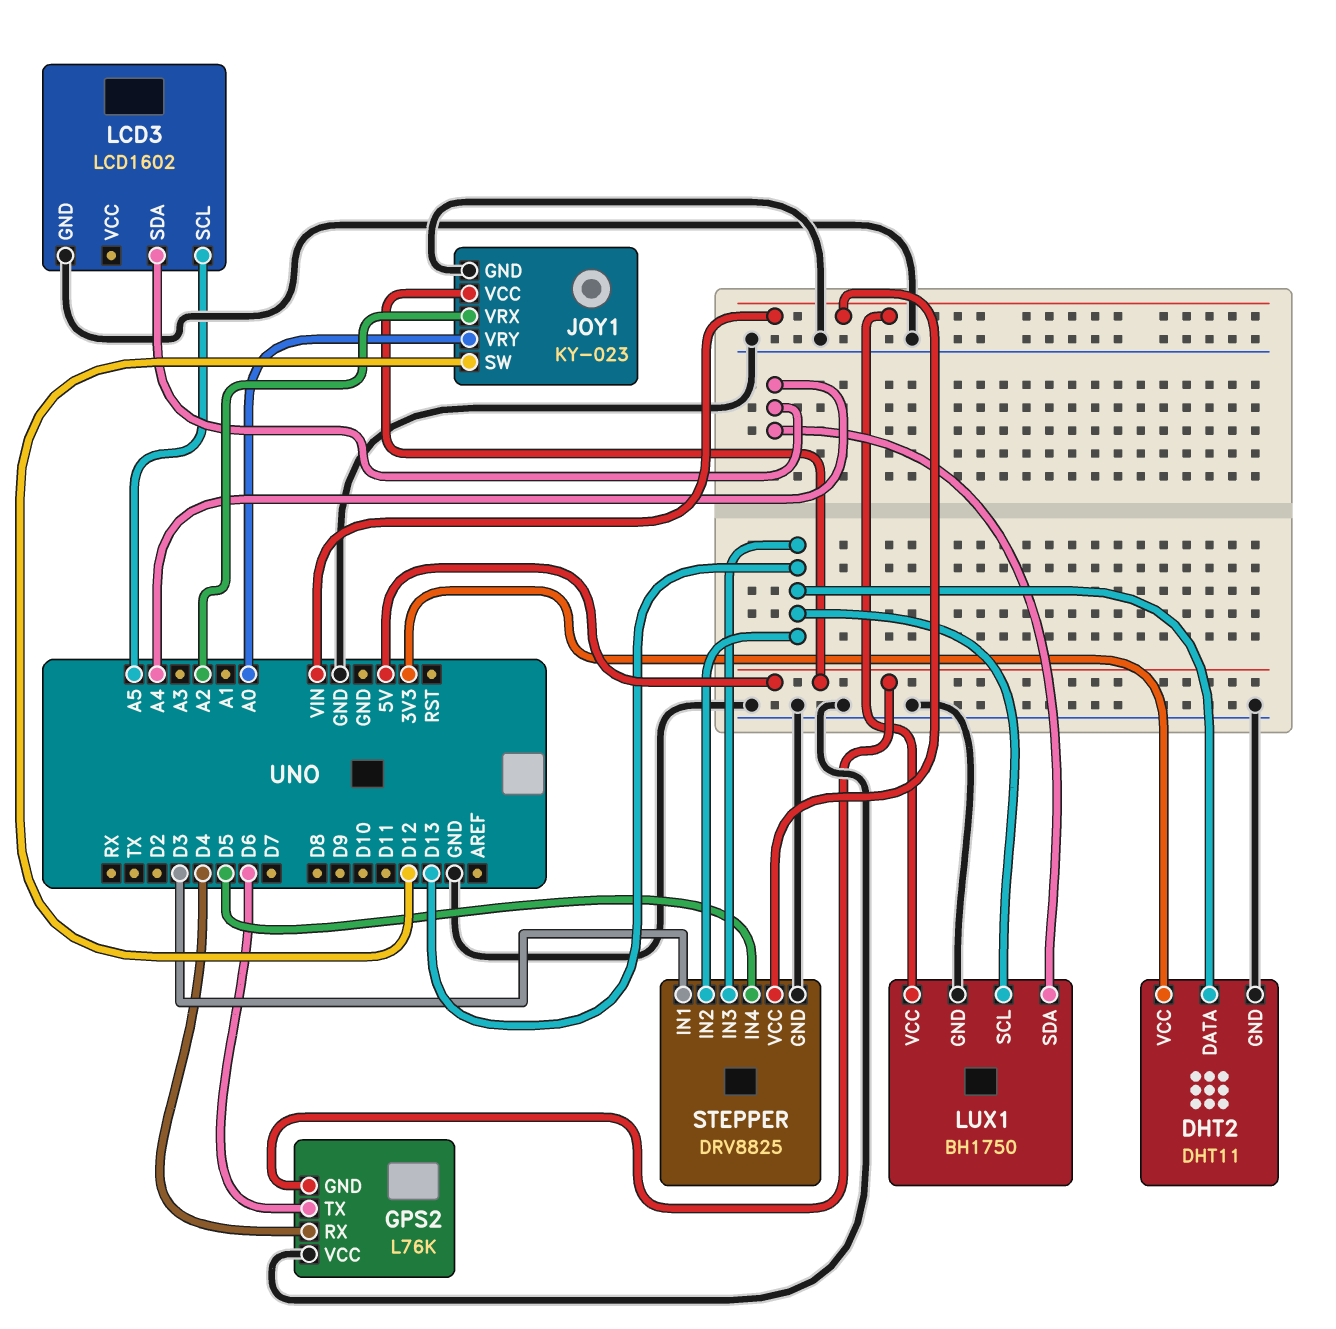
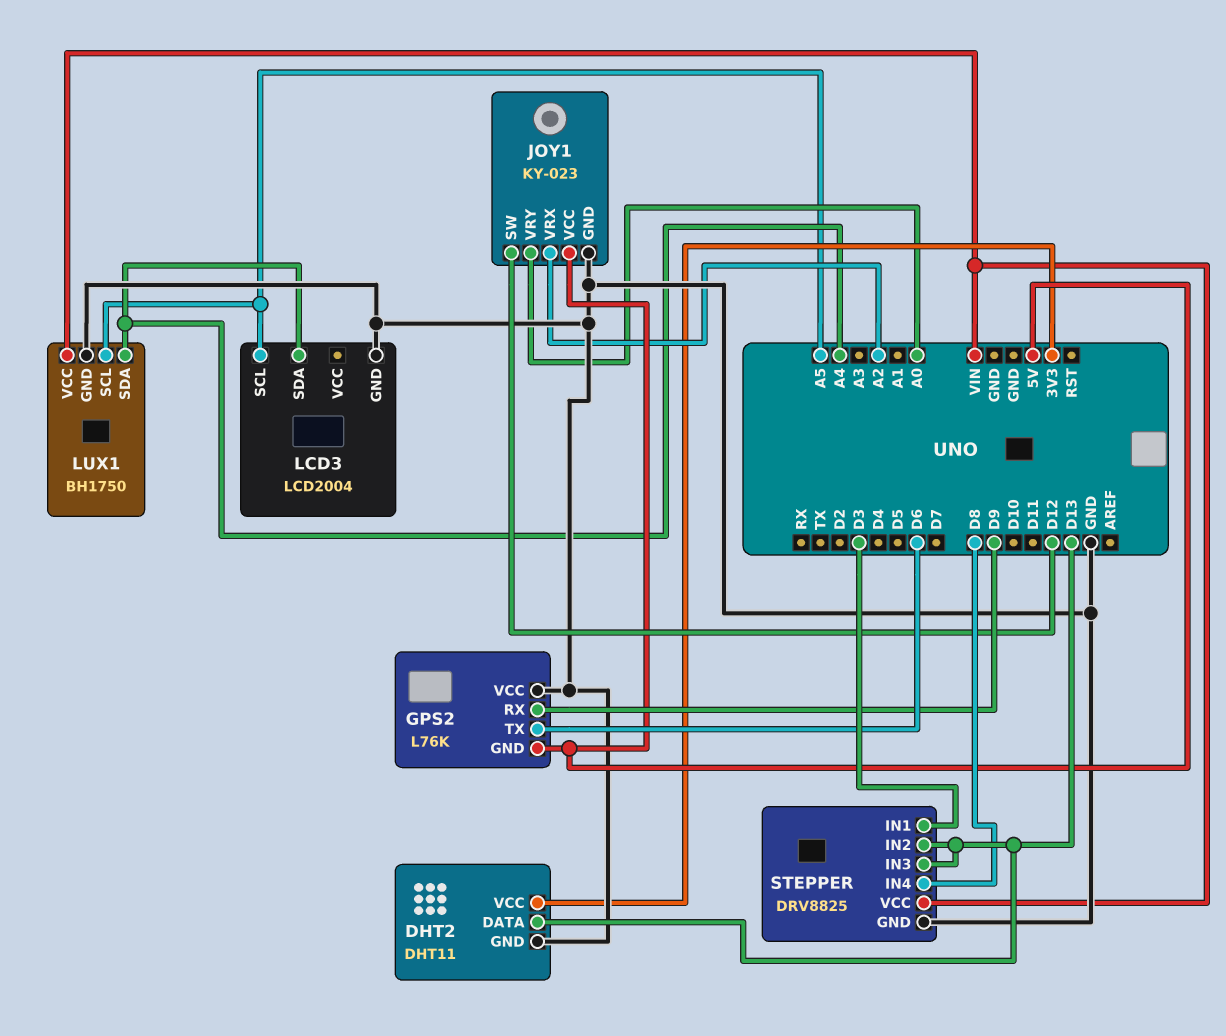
GPS2 pin RX: D4 -> D9
LCD3: LCD1602 -> LCD2004
LUX1 pin SCL: D13 -> A5
STEPPER pin IN4: D5 -> D8

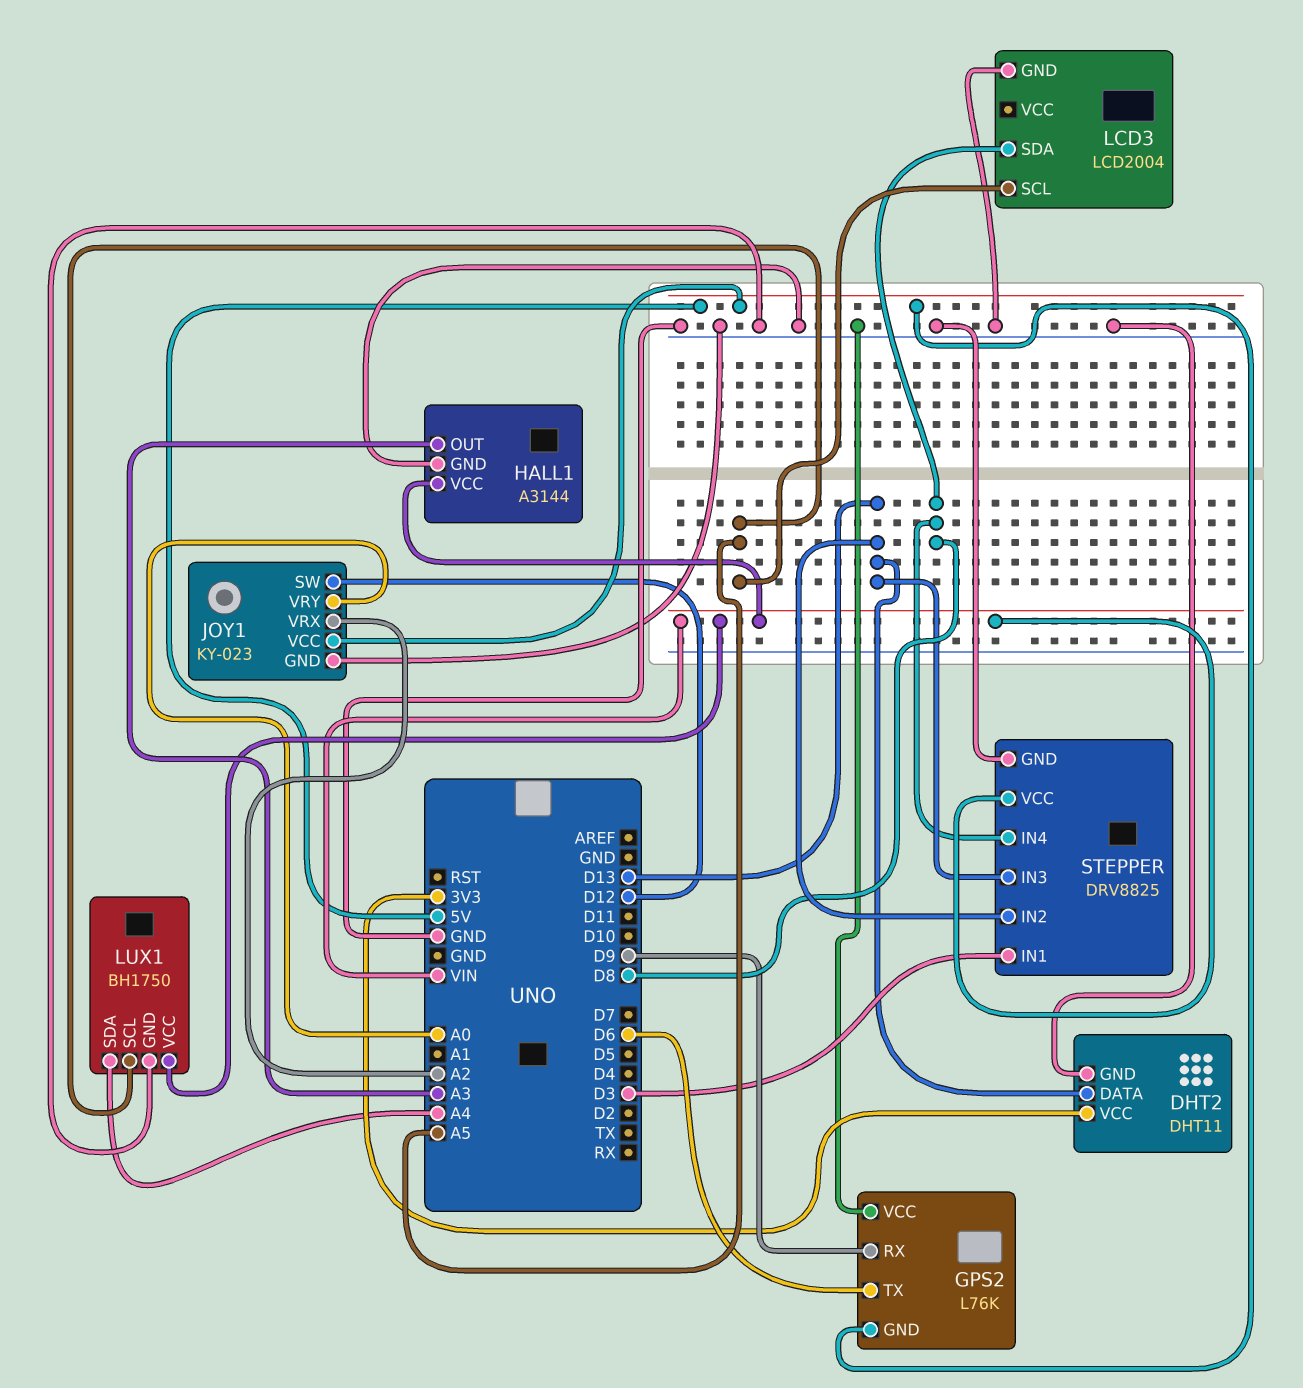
HALL1: none -> A3144
HALL1 pin GND: none -> GND
HALL1 pin OUT: none -> A3
HALL1 pin VCC: none -> VIN
LCD3 pin SDA: A4 -> D8

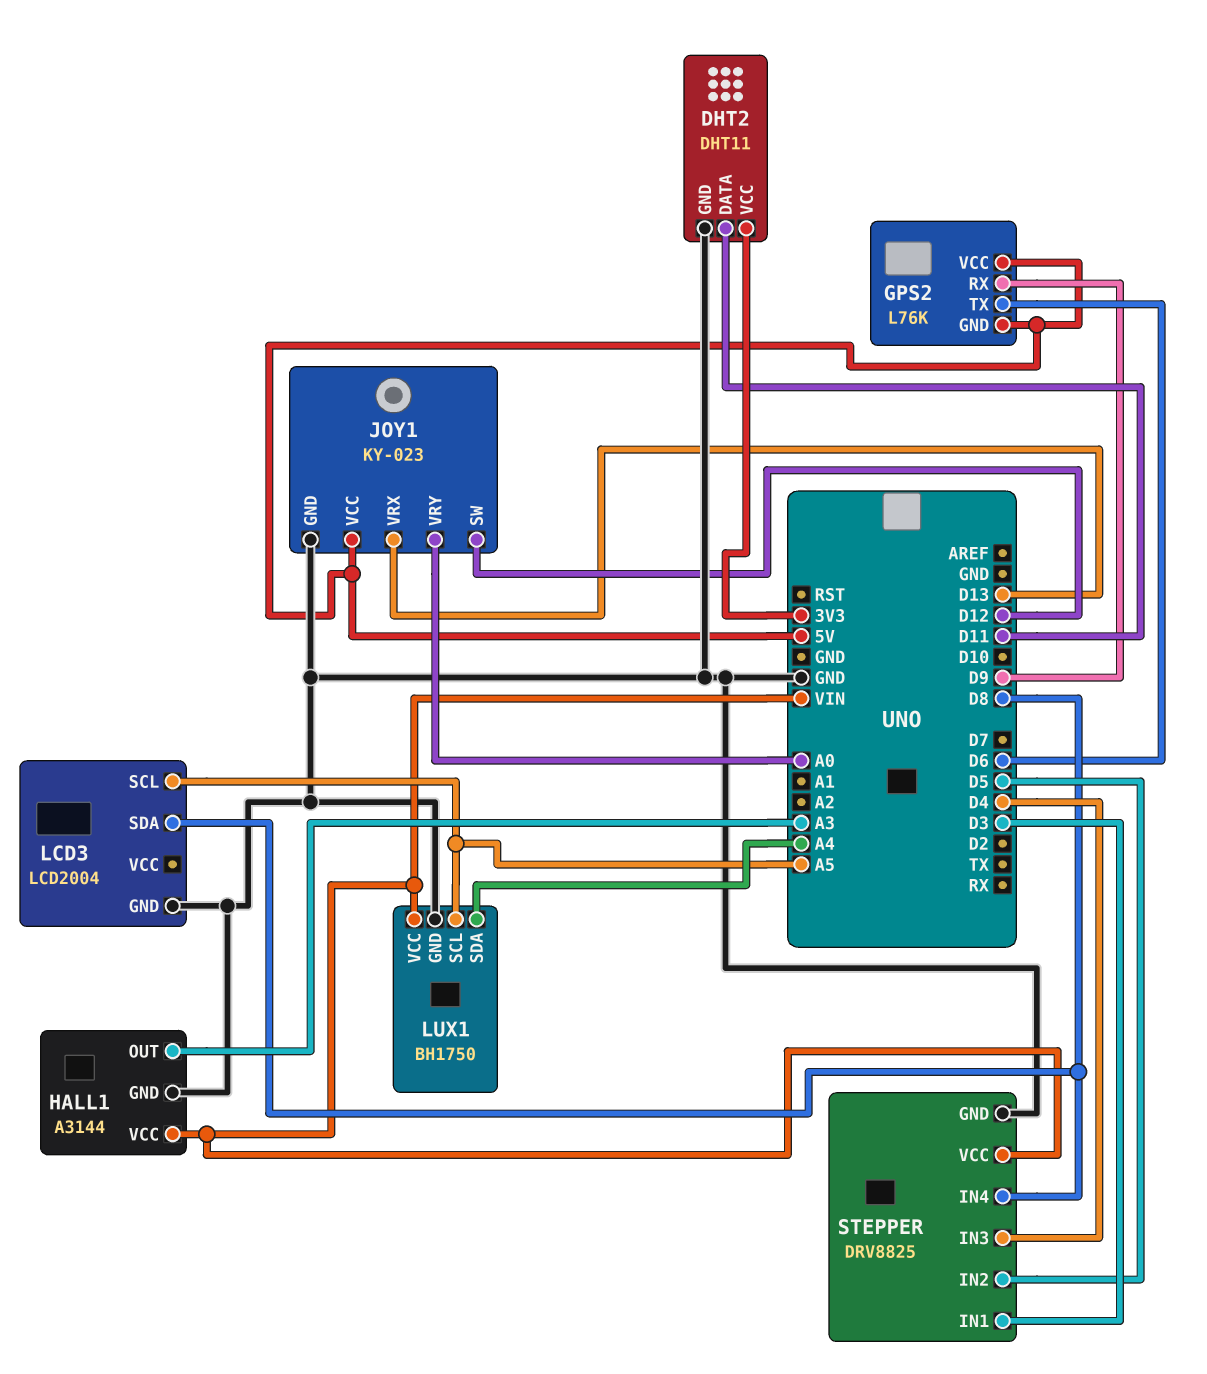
DHT2 pin DATA: D13 -> D11
GPS2 pin VCC: GND -> 5V
JOY1 pin VRX: A2 -> D13
STEPPER pin IN2: D13 -> D5
STEPPER pin IN3: D13 -> D4

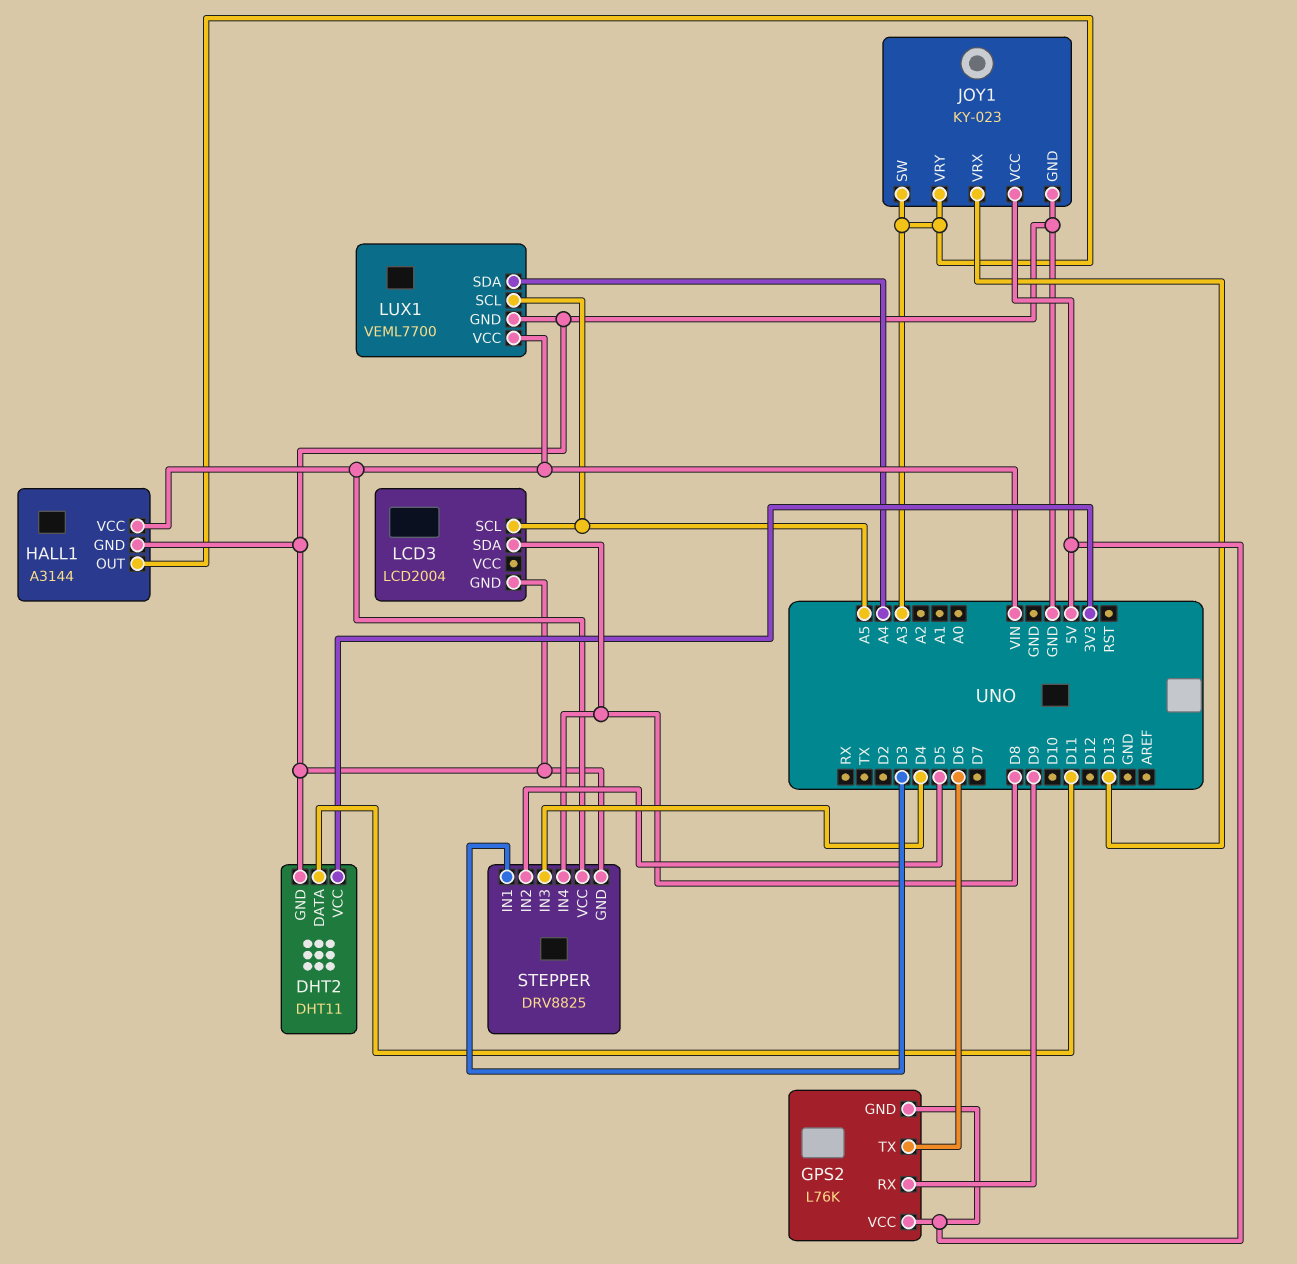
JOY1 pin SW: D12 -> A3
JOY1 pin VRY: A0 -> A3
LUX1: BH1750 -> VEML7700

